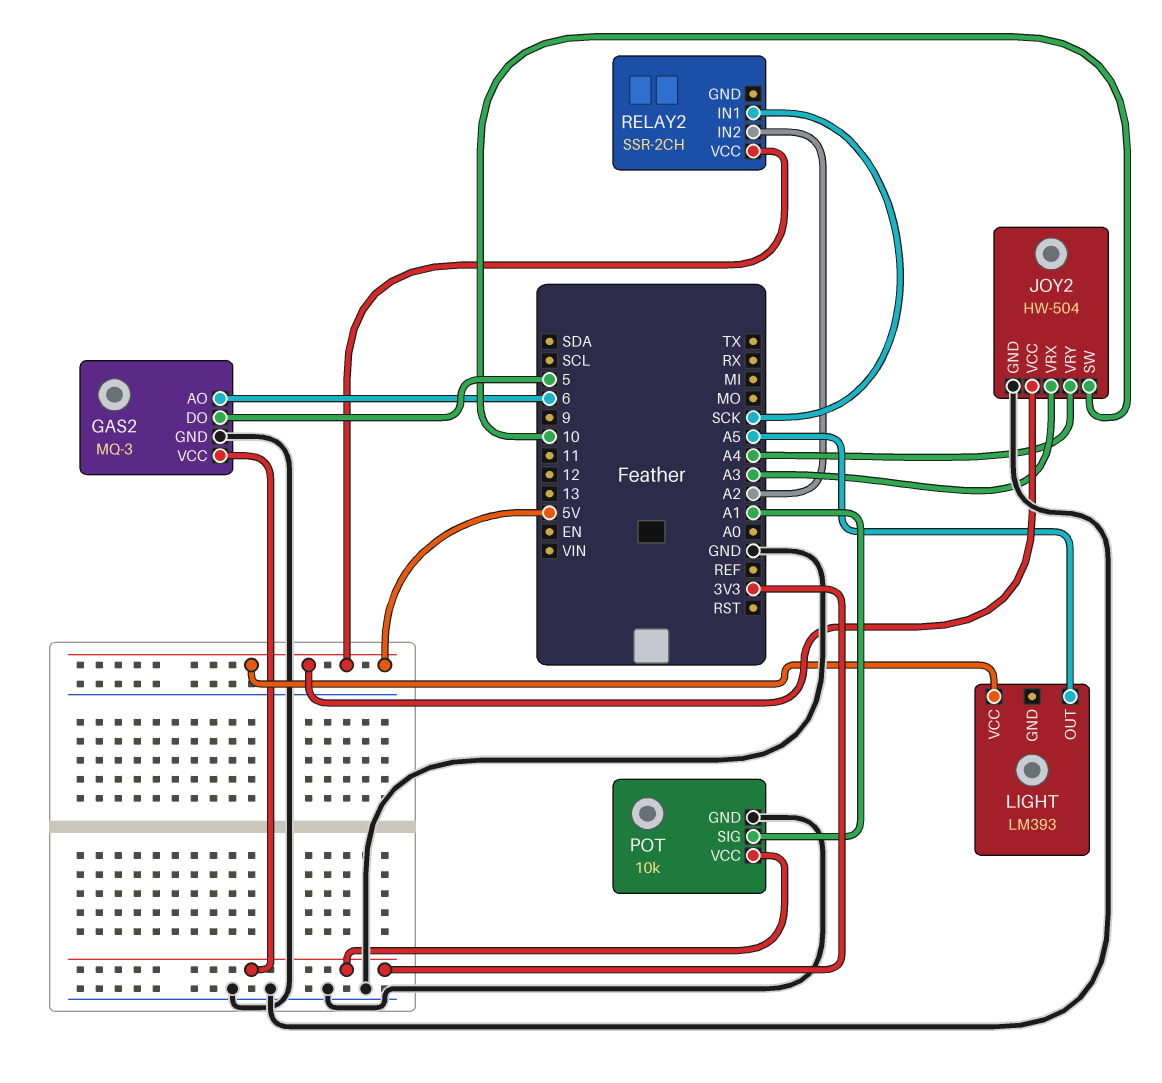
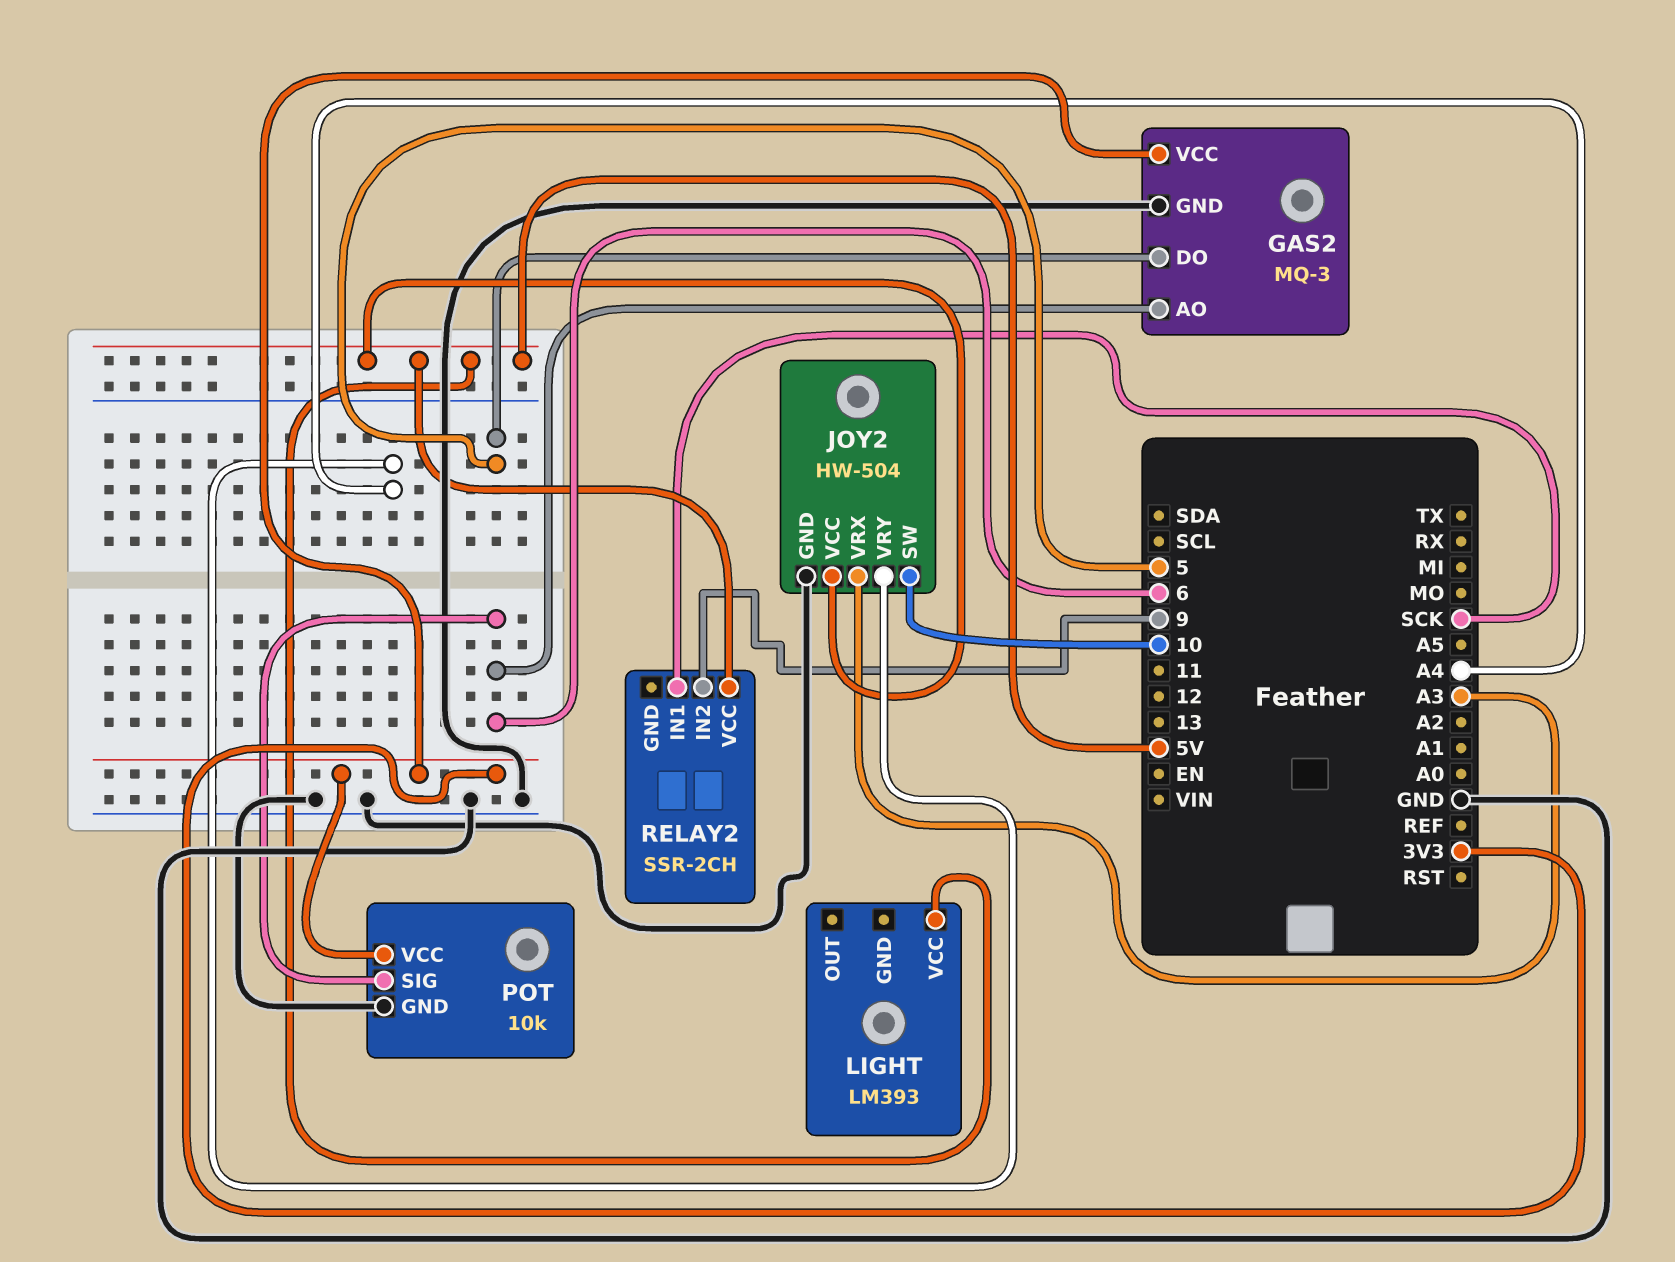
LIGHT pin OUT: A5 -> none
POT pin SIG: A1 -> 6
RELAY2 pin IN2: A2 -> 9

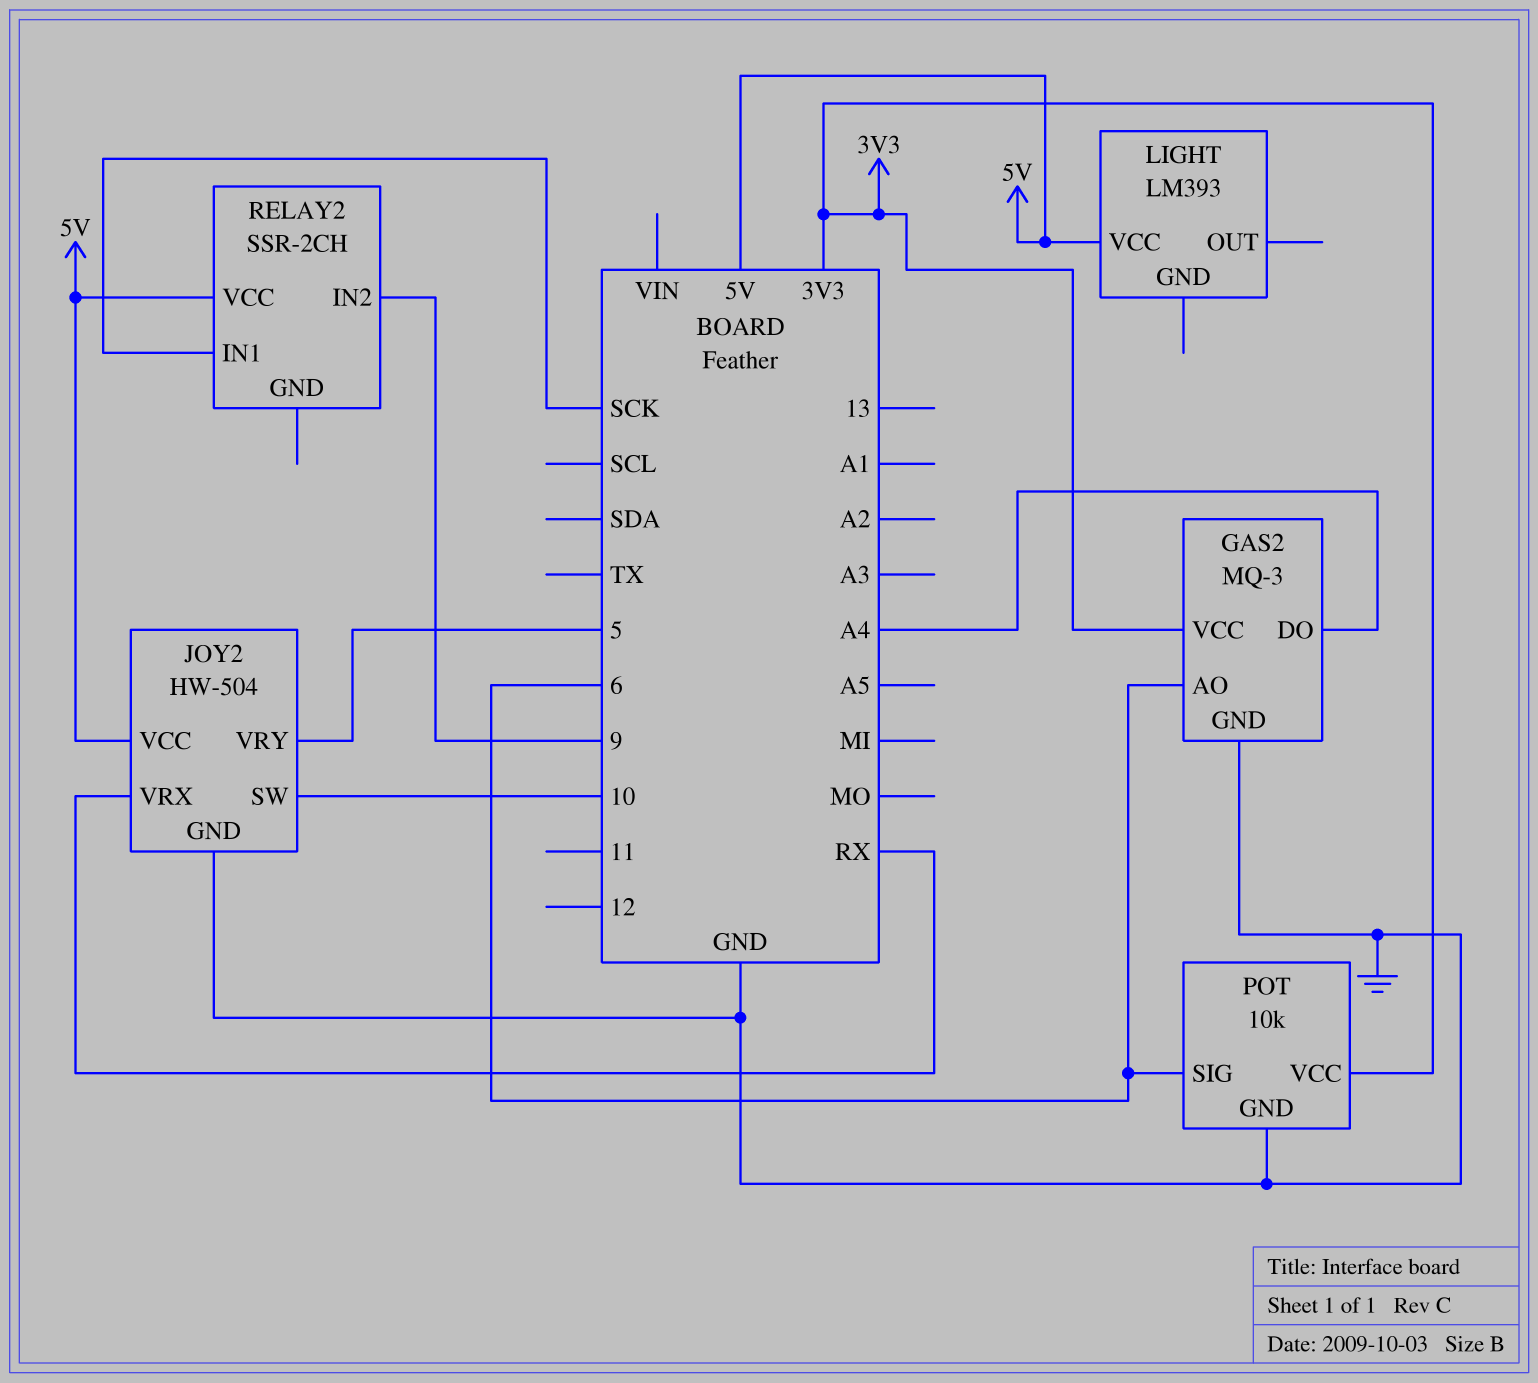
GAS2 pin DO: 5 -> A4
JOY2 pin VRX: A3 -> RX
JOY2 pin VRY: A4 -> 5

